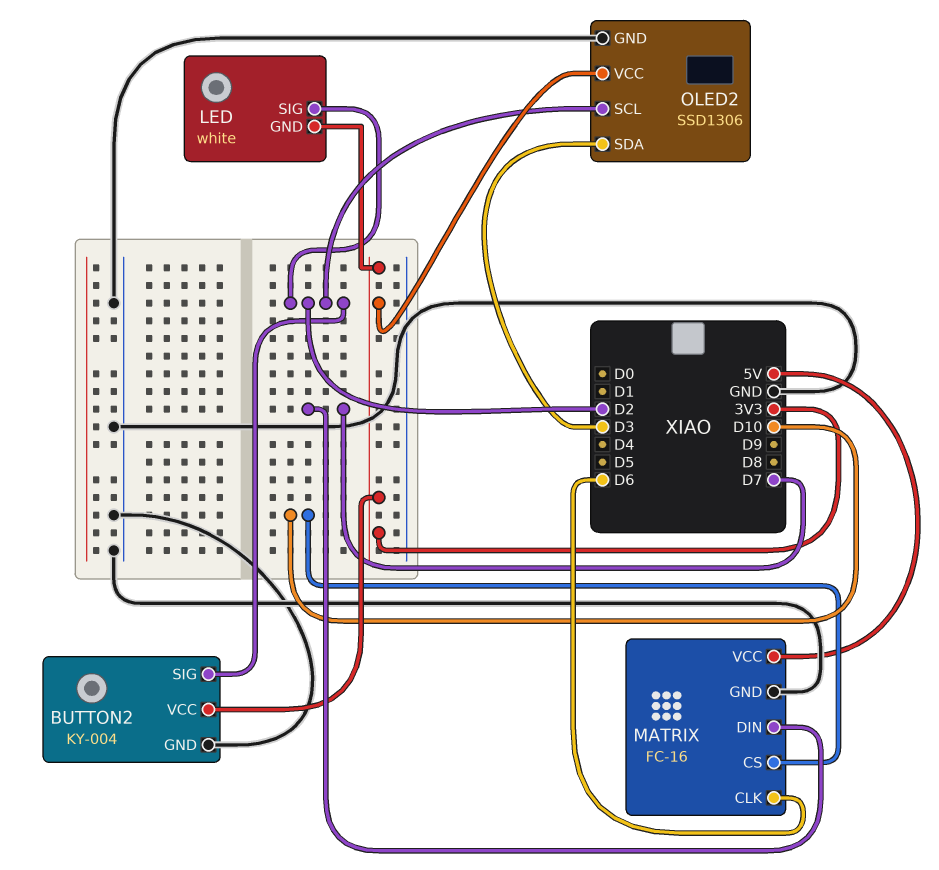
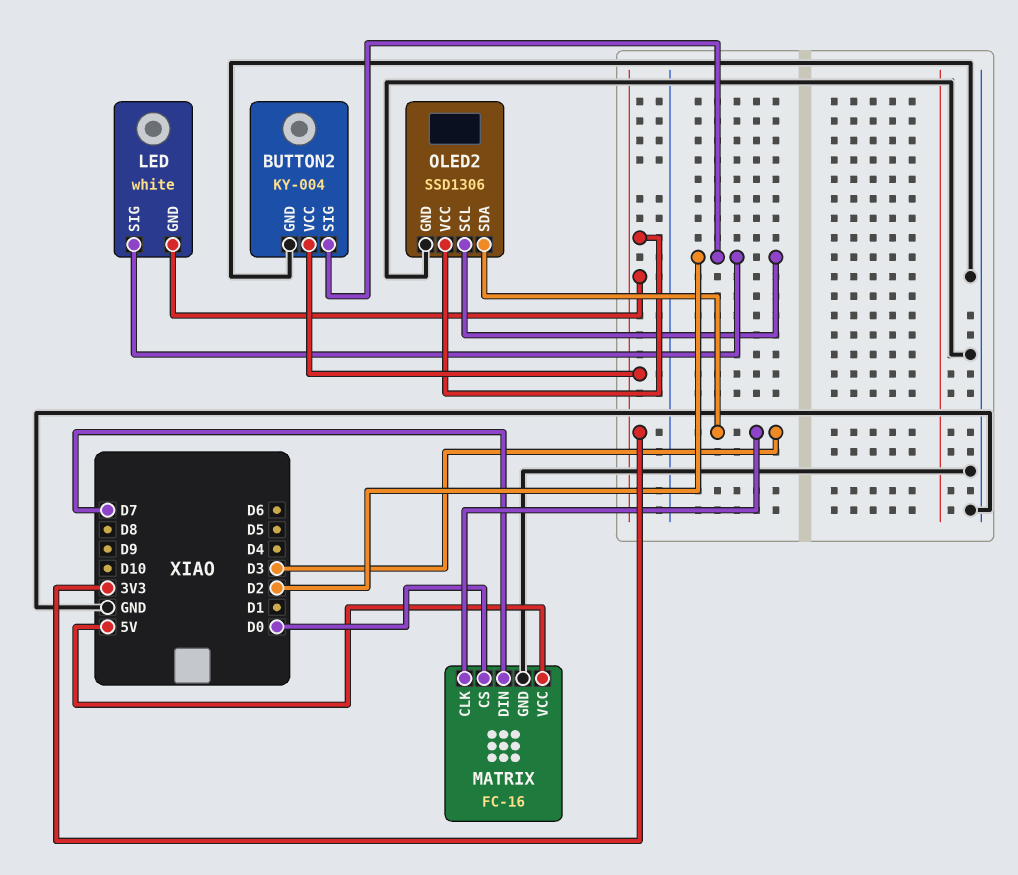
MATRIX pin CLK: D6 -> D3
MATRIX pin CS: D10 -> D0

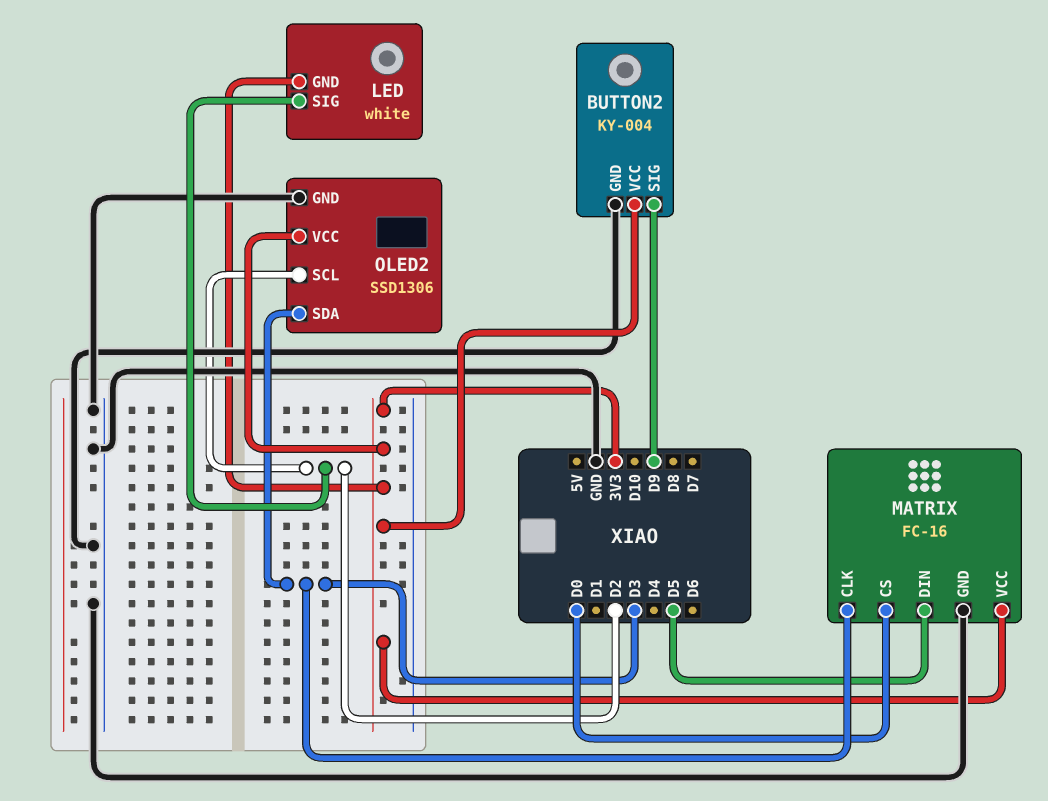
BUTTON2 pin SIG: D2 -> D9
MATRIX pin DIN: D7 -> D5
MATRIX pin VCC: 5V -> 3V3

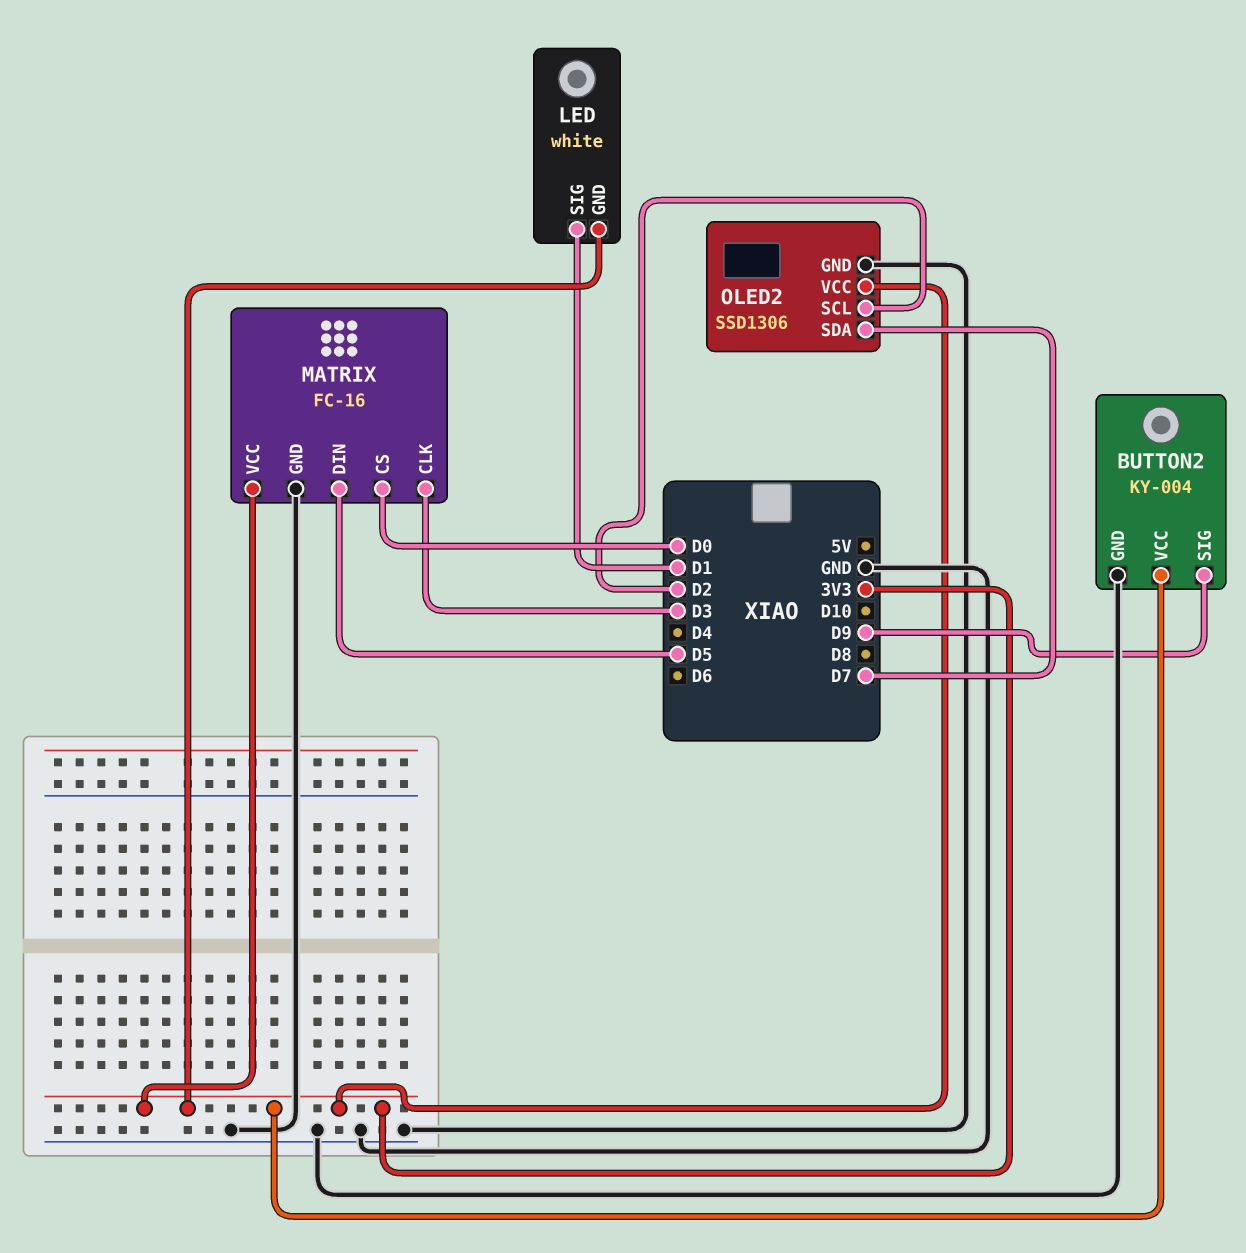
LED pin SIG: D2 -> D1
OLED2 pin SDA: D3 -> D7

